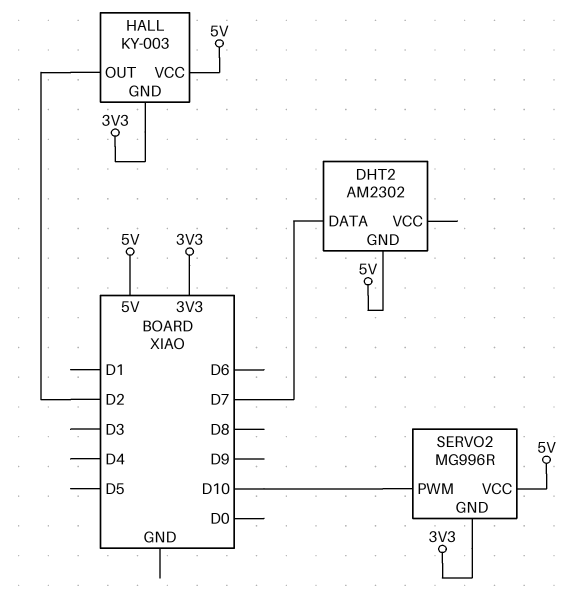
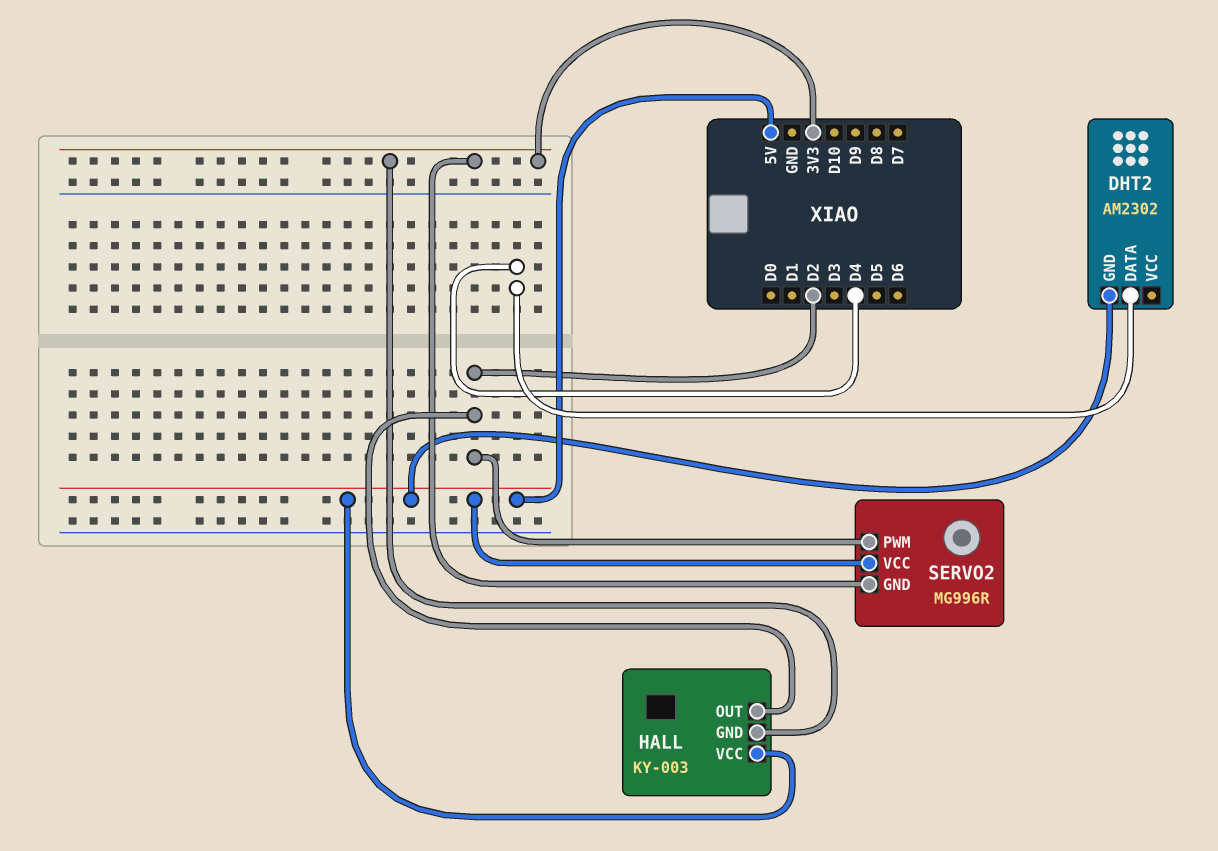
DHT2 pin DATA: D7 -> D4
SERVO2 pin PWM: D10 -> D2

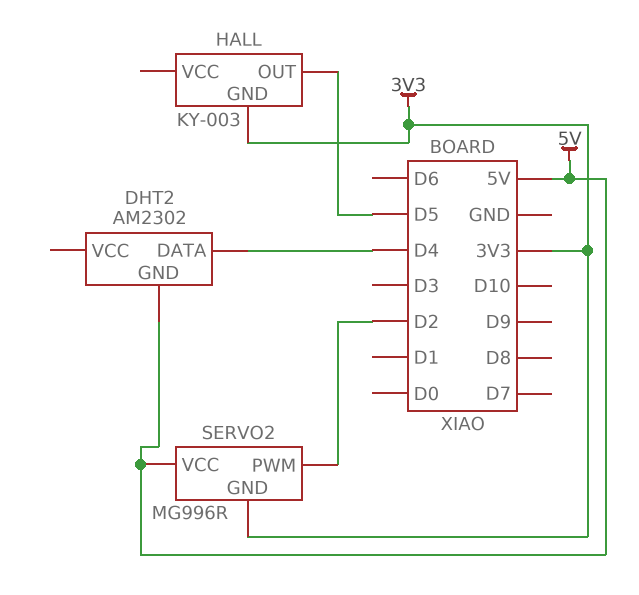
HALL pin OUT: D2 -> D5
HALL pin VCC: 5V -> none

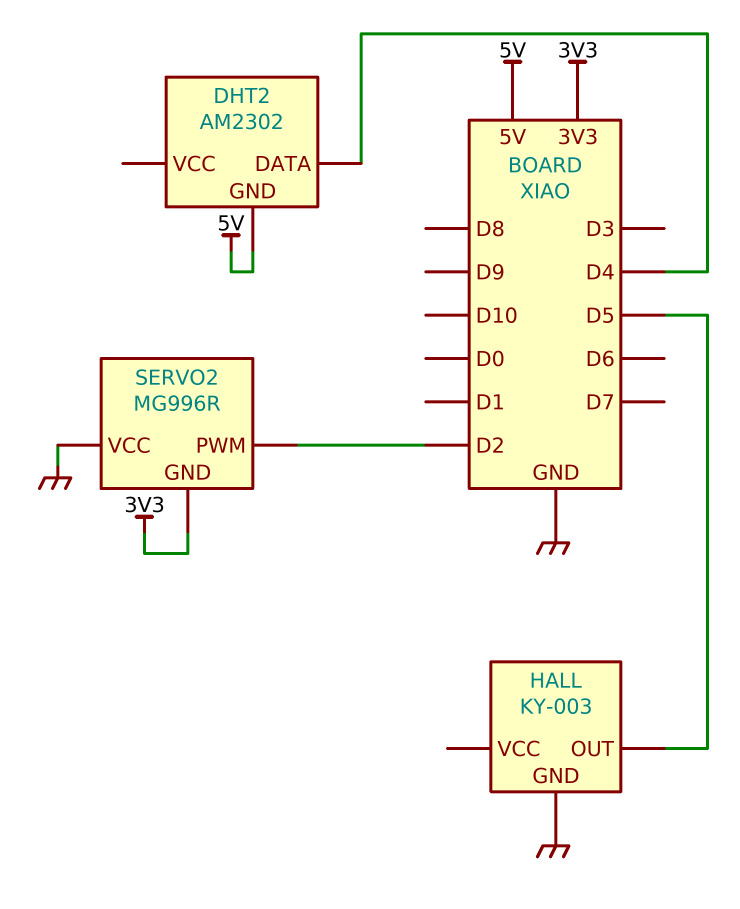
HALL pin GND: 3V3 -> GND
SERVO2 pin VCC: 5V -> GND

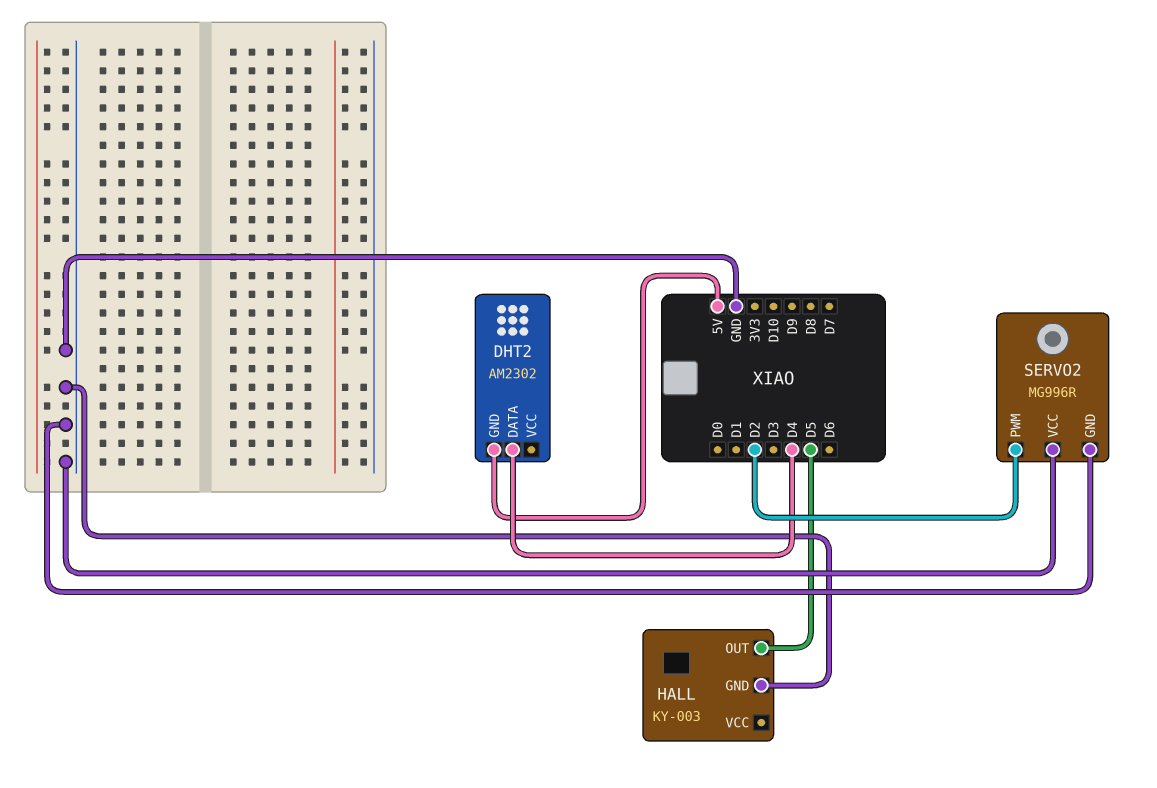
SERVO2 pin GND: 3V3 -> GND

